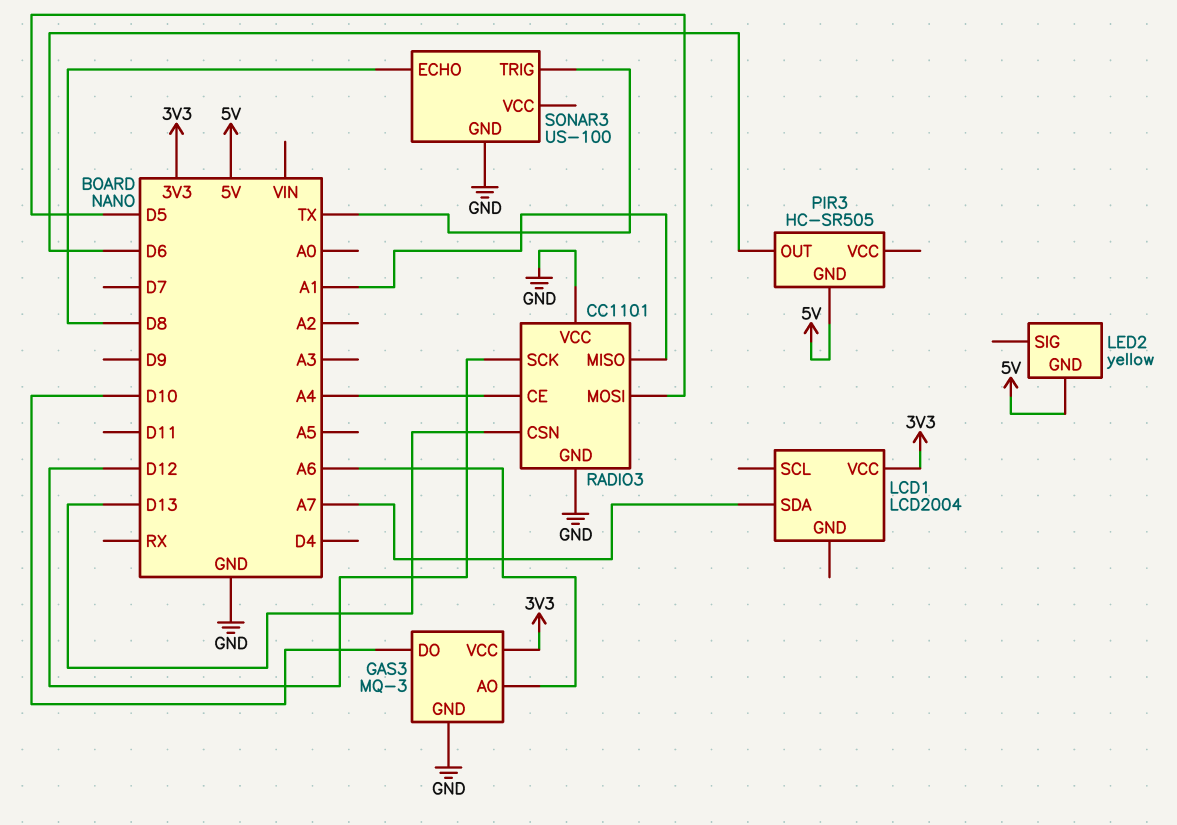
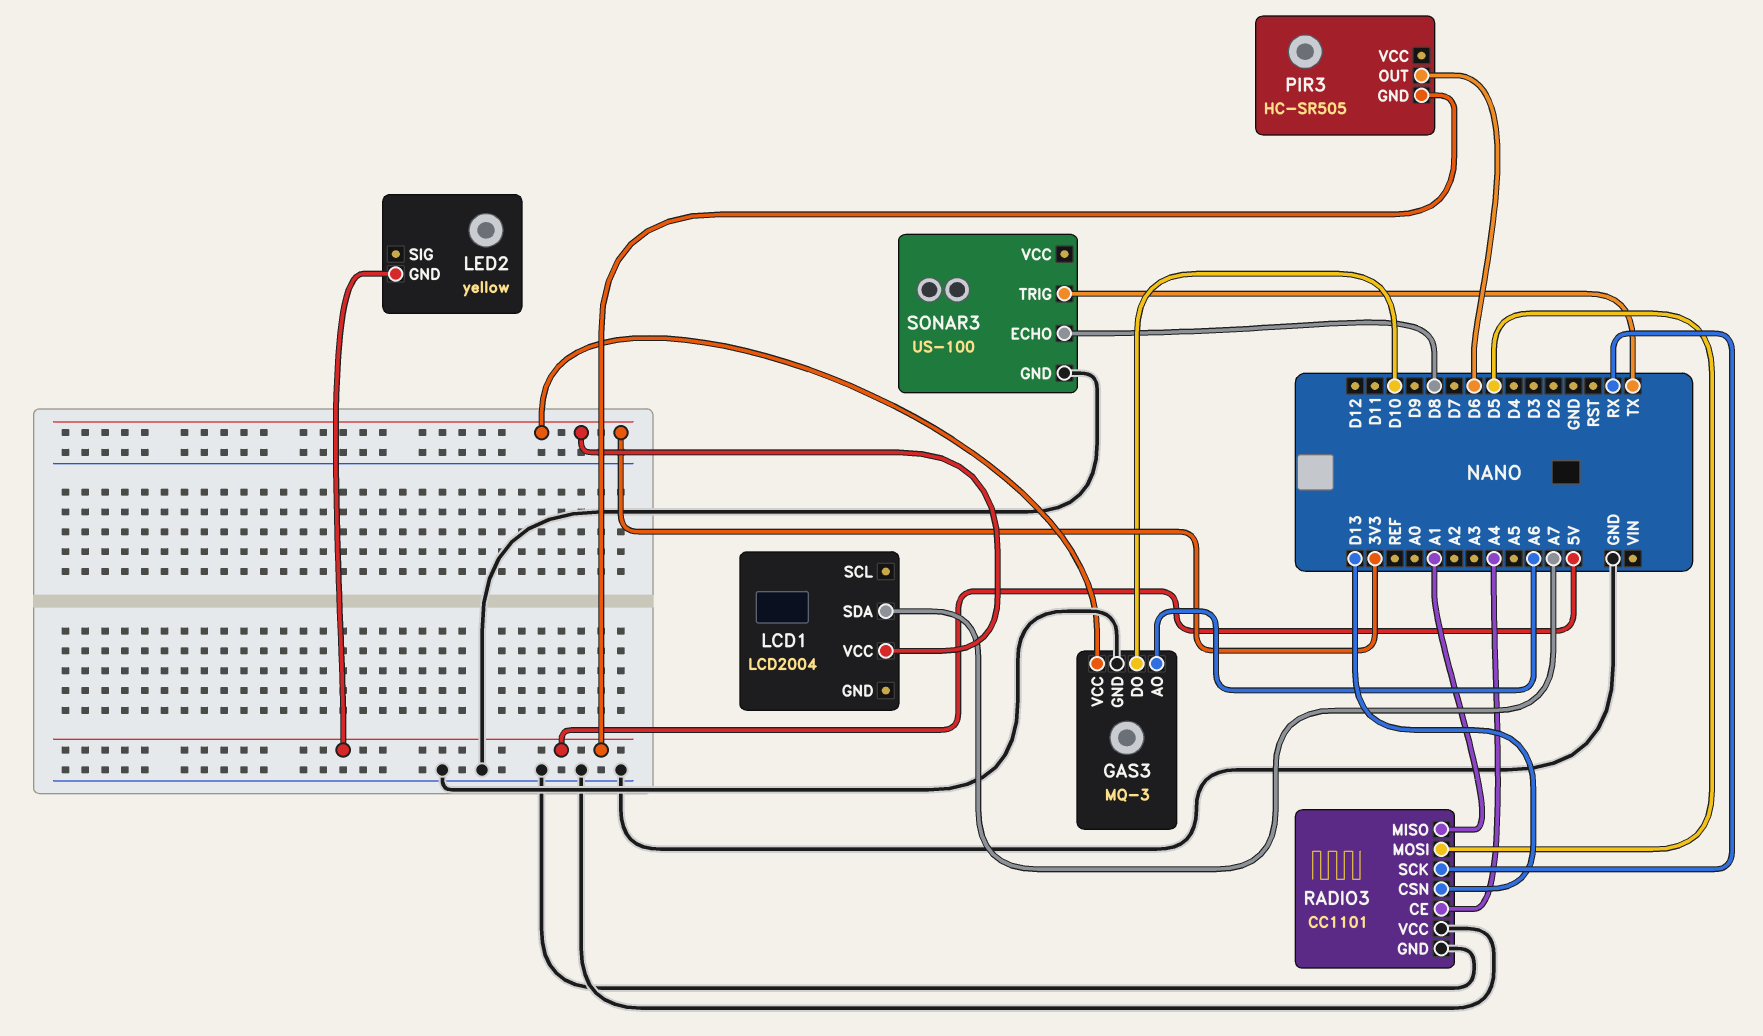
RADIO3 pin SCK: D12 -> RX

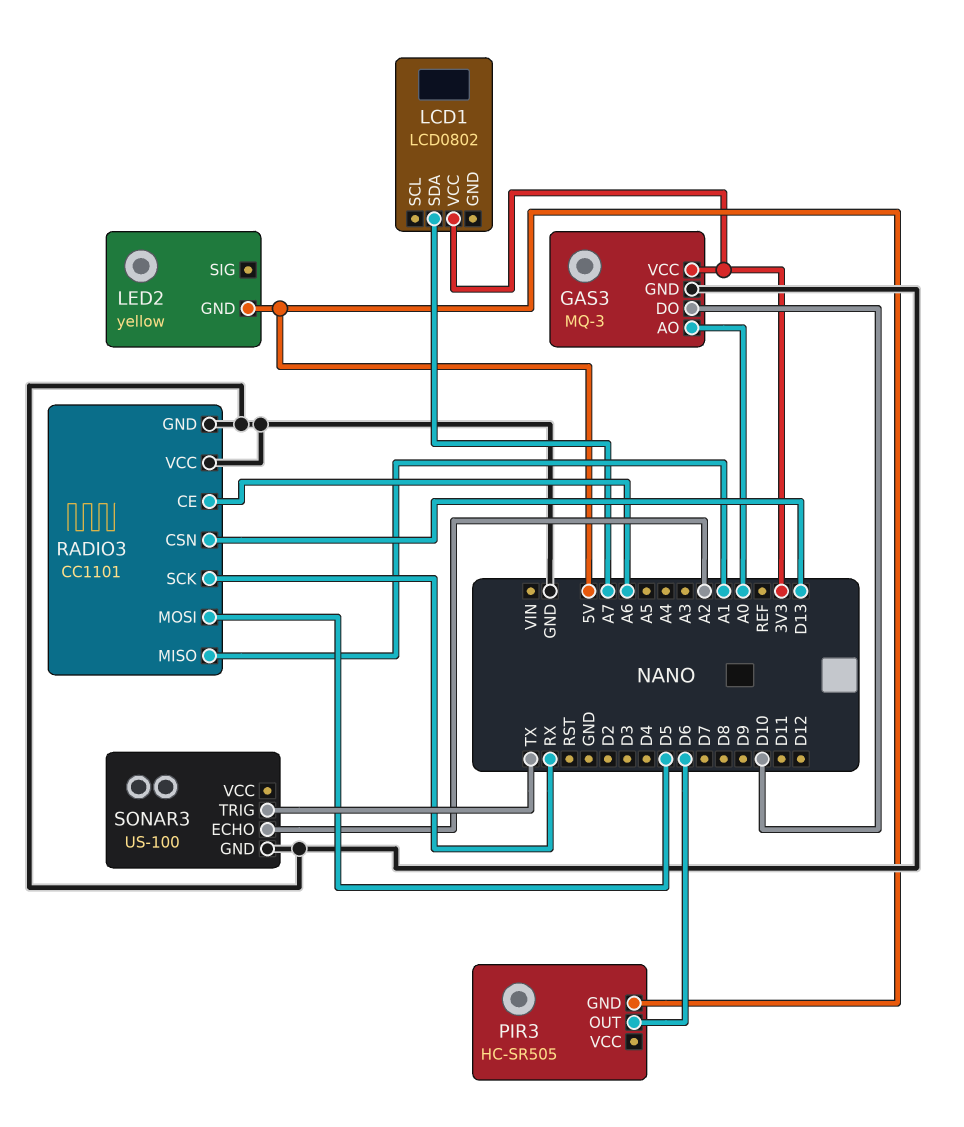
GAS3 pin AO: A6 -> A0
LCD1: LCD2004 -> LCD0802
RADIO3 pin CE: A4 -> A6
SONAR3 pin ECHO: D8 -> A2

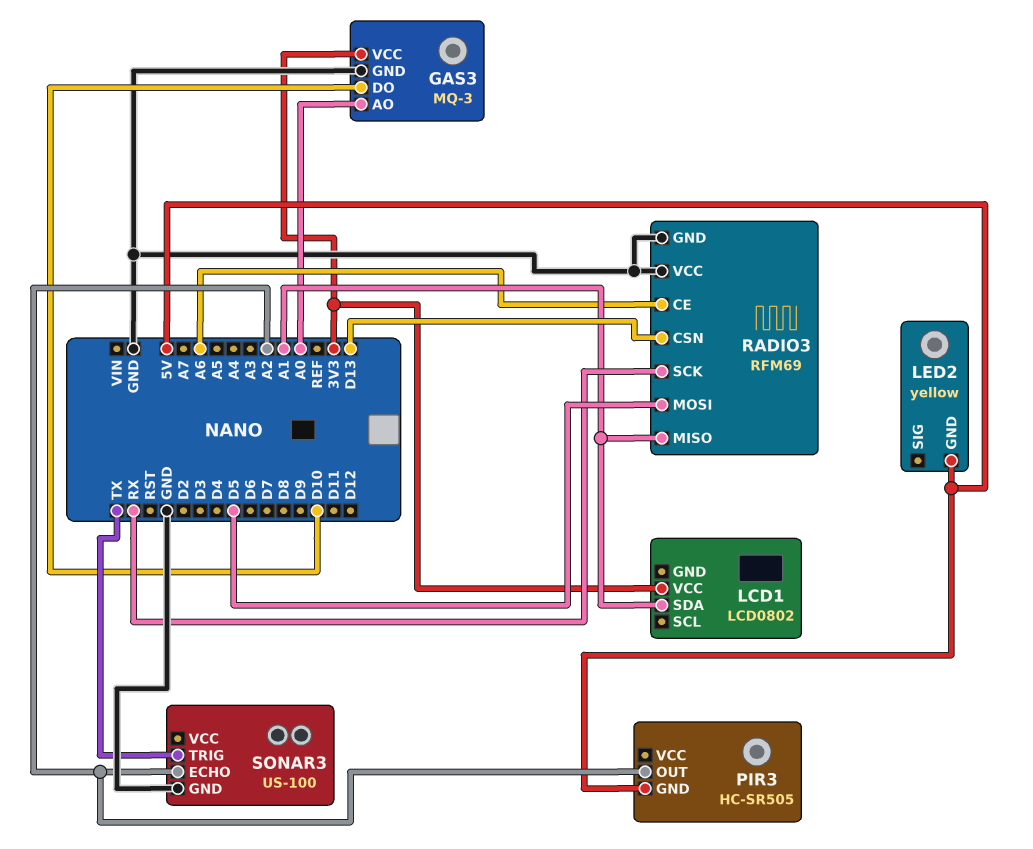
LCD1 pin SDA: A7 -> A1
PIR3 pin OUT: D6 -> A2
RADIO3: CC1101 -> RFM69

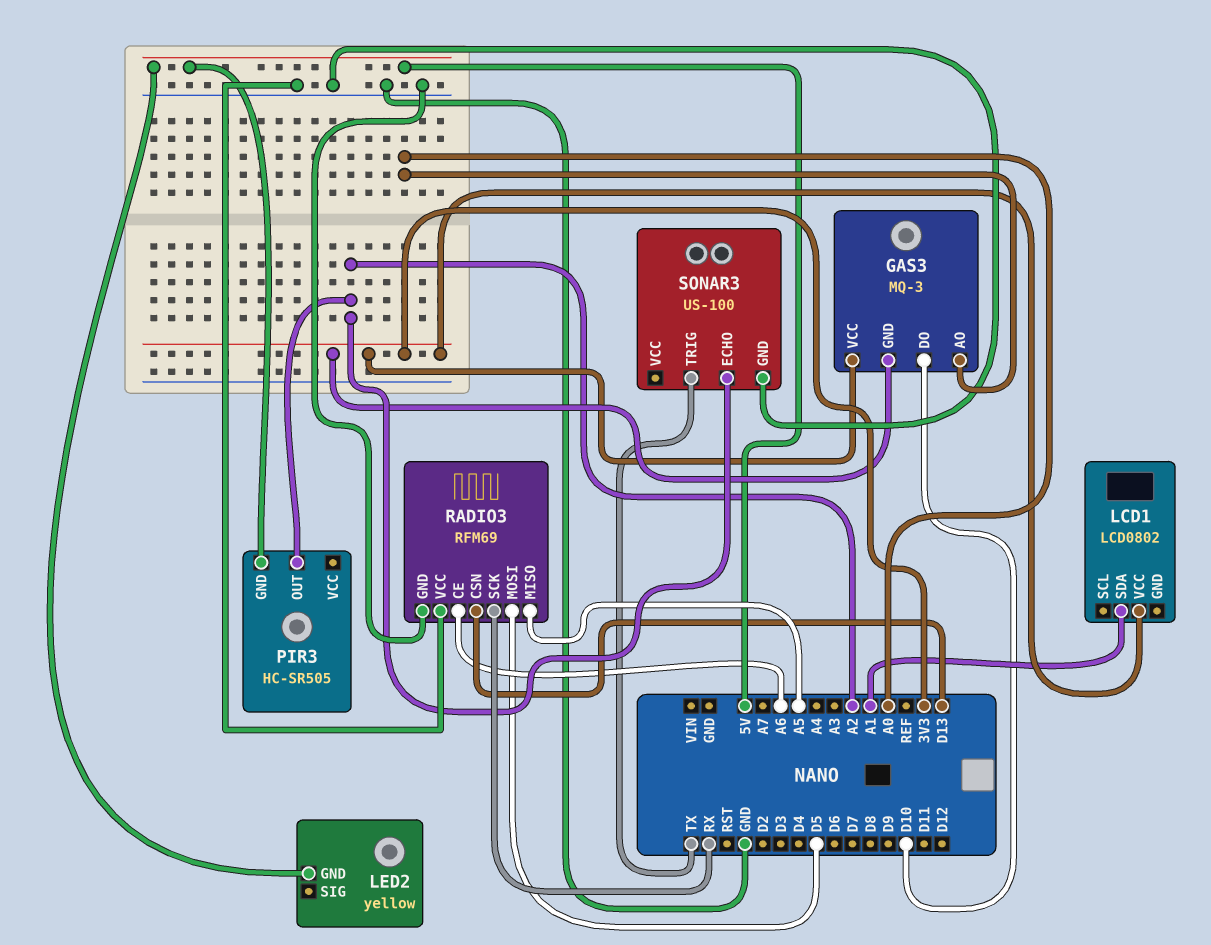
GAS3 pin GND: GND -> 3V3
RADIO3 pin MISO: A1 -> A5

